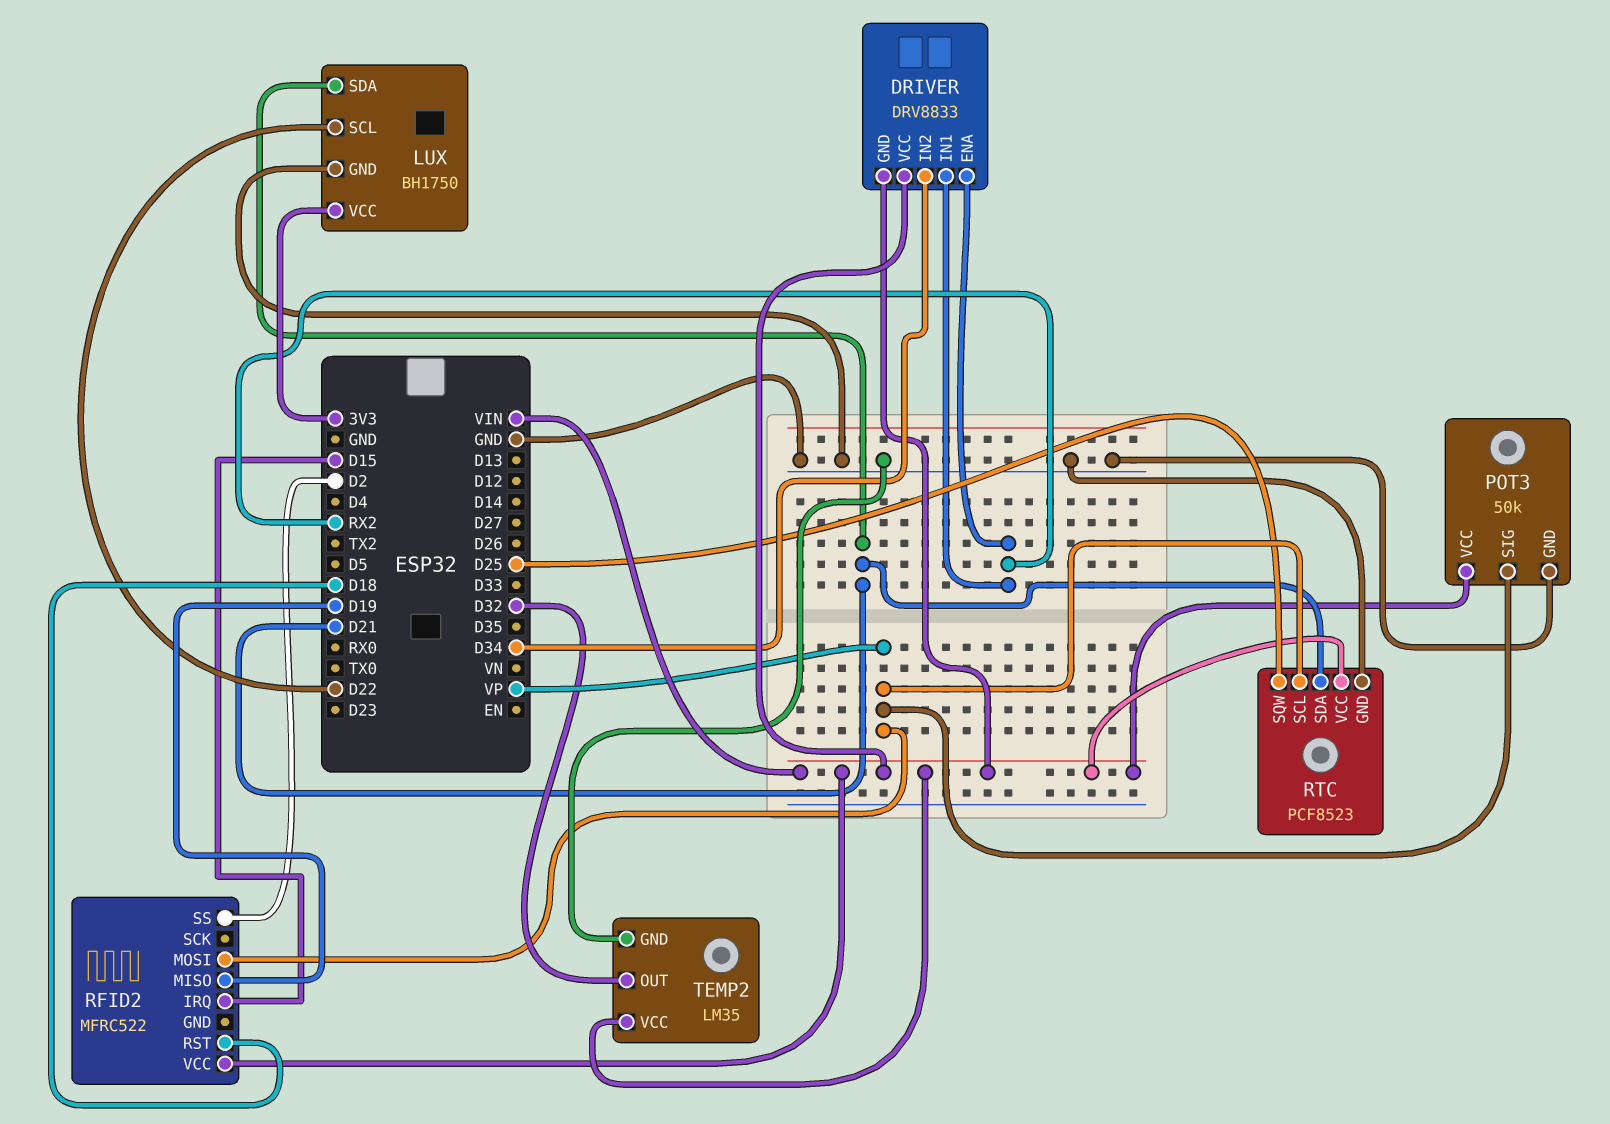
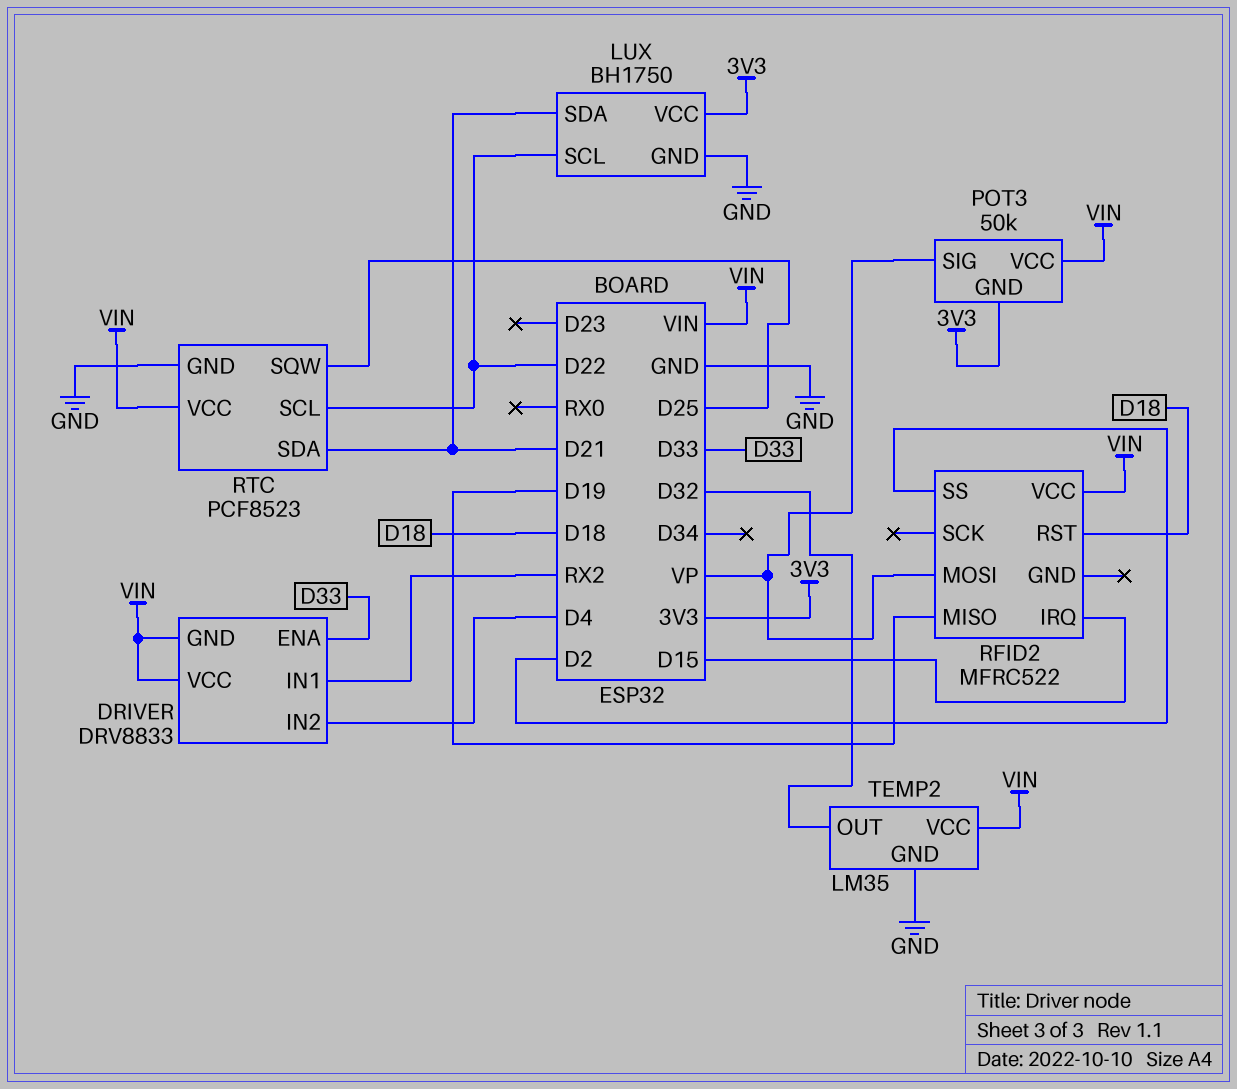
DRIVER pin ENA: RX2 -> D33
DRIVER pin IN2: D34 -> D4
POT3 pin GND: GND -> 3V3
RTC pin SCL: VP -> D22

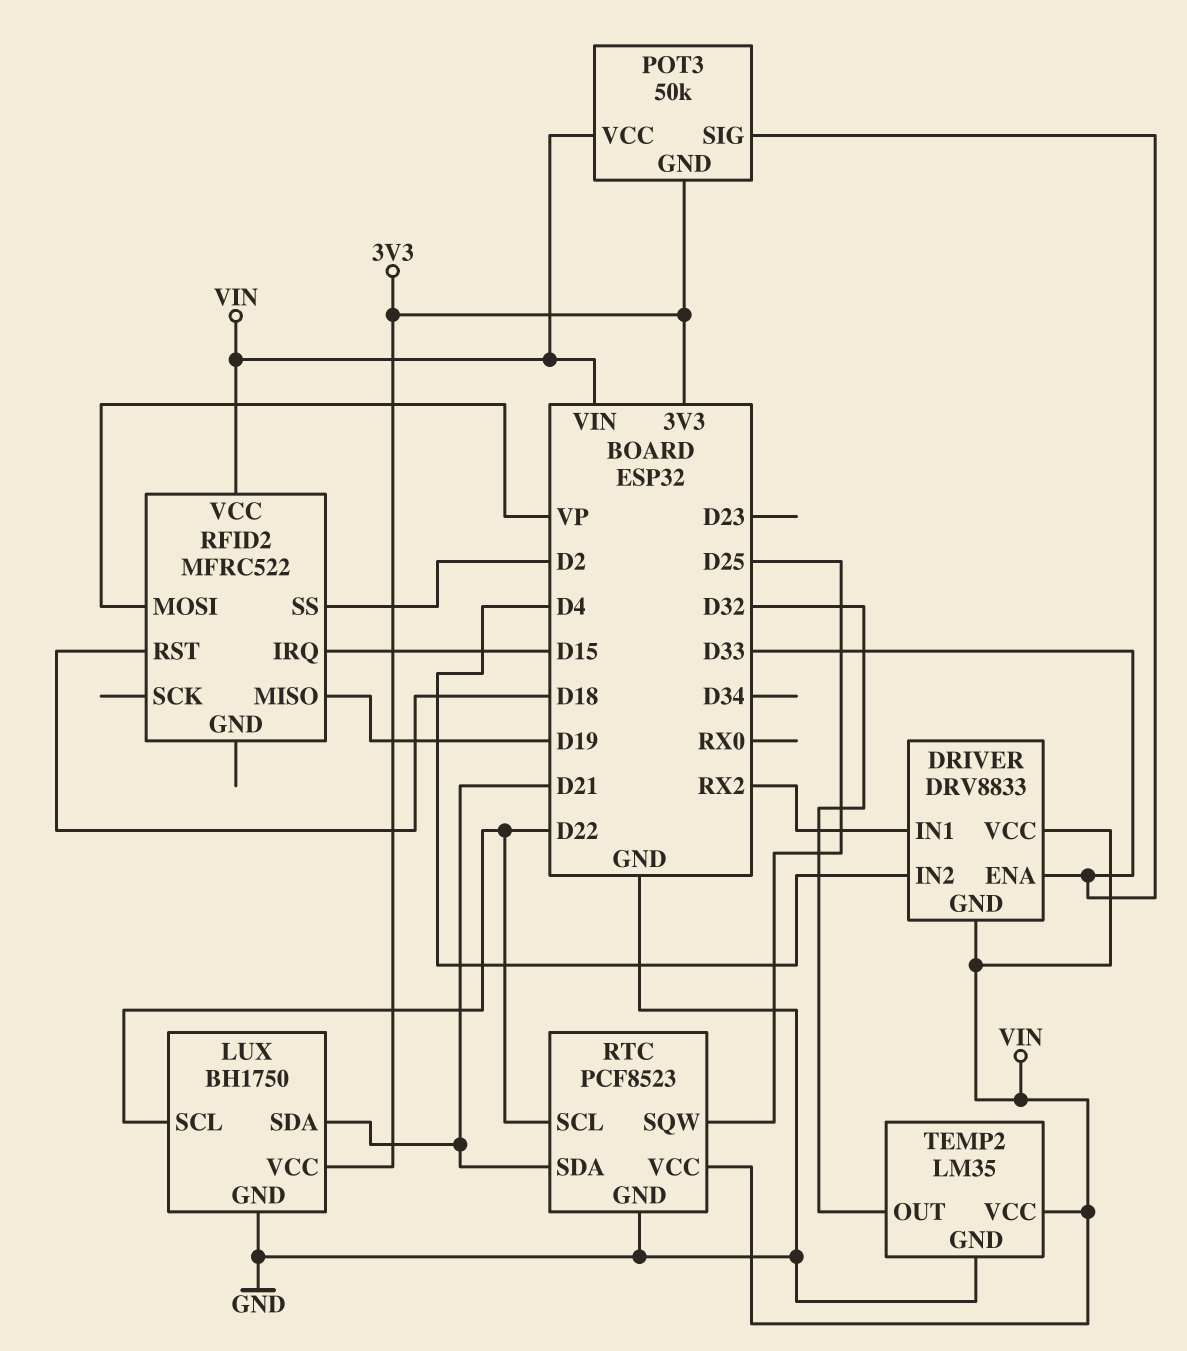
POT3 pin SIG: VP -> D33

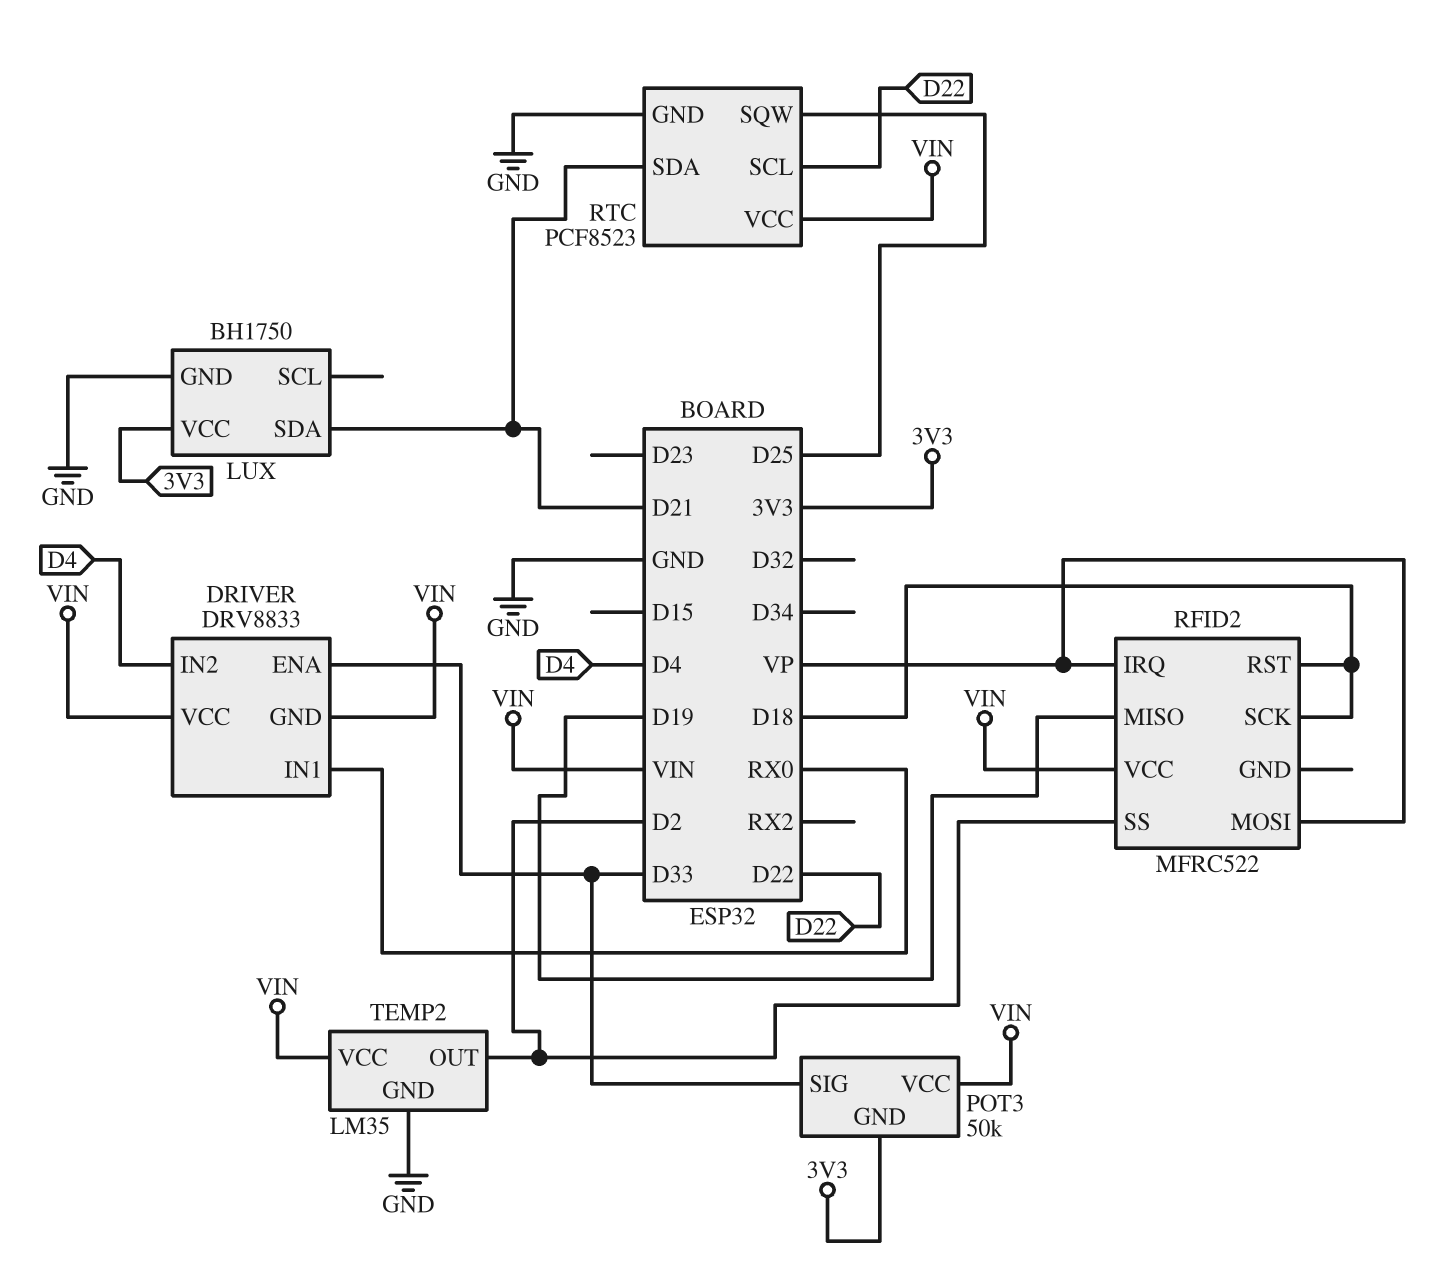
DRIVER pin IN1: RX2 -> RX0
LUX pin SCL: D22 -> none
RFID2 pin IRQ: D15 -> VP
RFID2 pin SCK: none -> D18
TEMP2 pin OUT: D32 -> D2

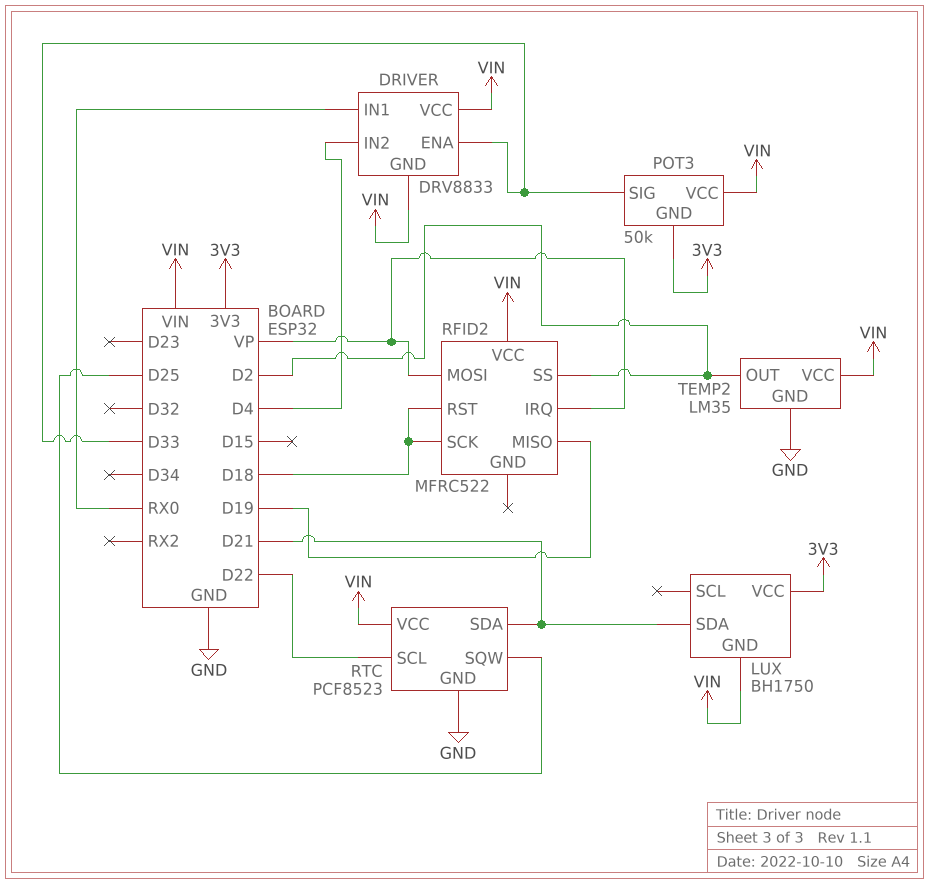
LUX pin GND: GND -> VIN

